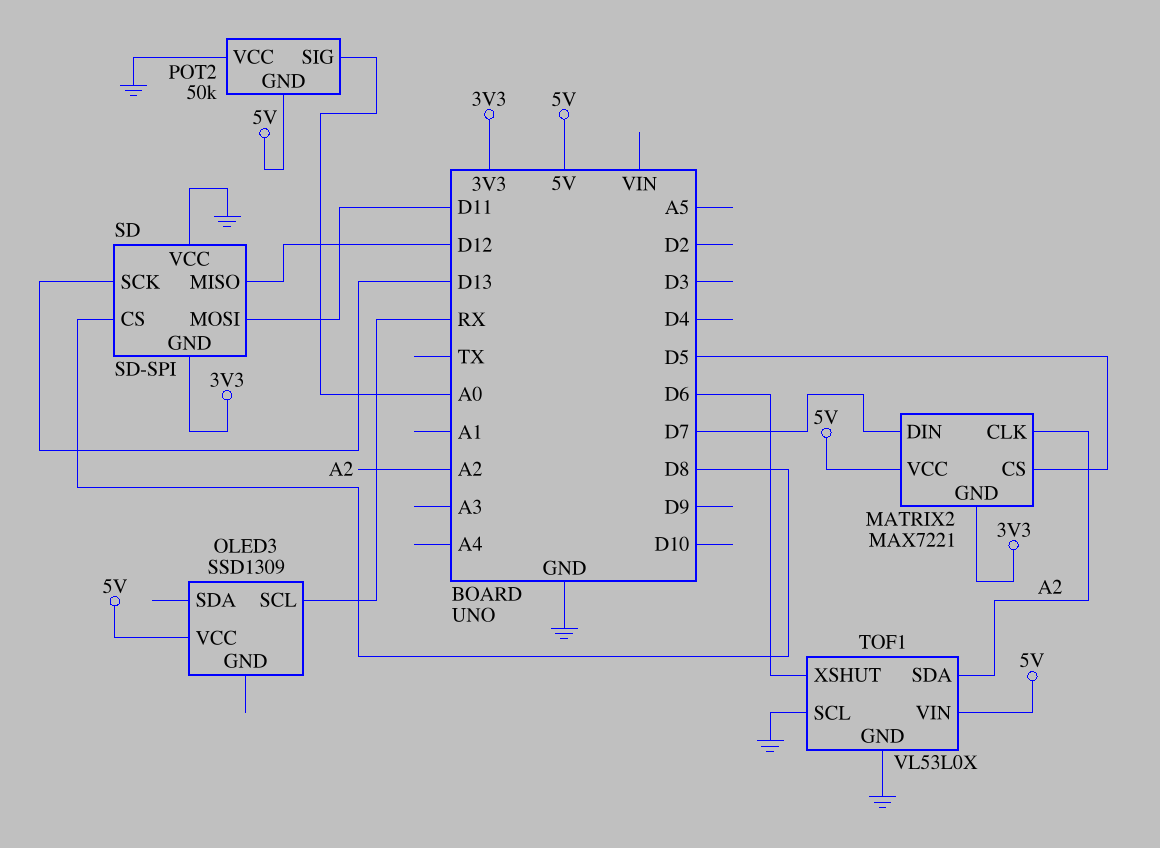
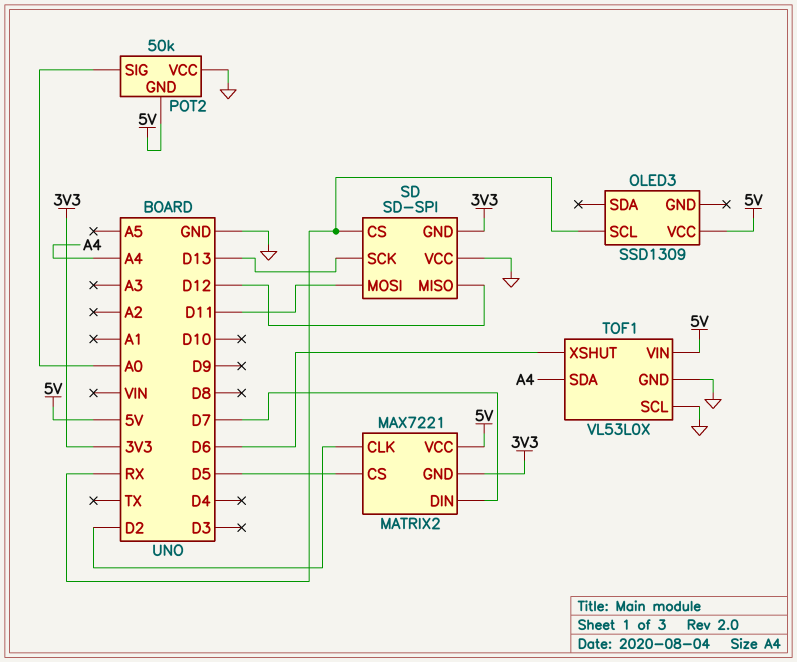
MATRIX2 pin CLK: A2 -> D2
SD pin CS: D8 -> RX
TOF1 pin SDA: A2 -> A4

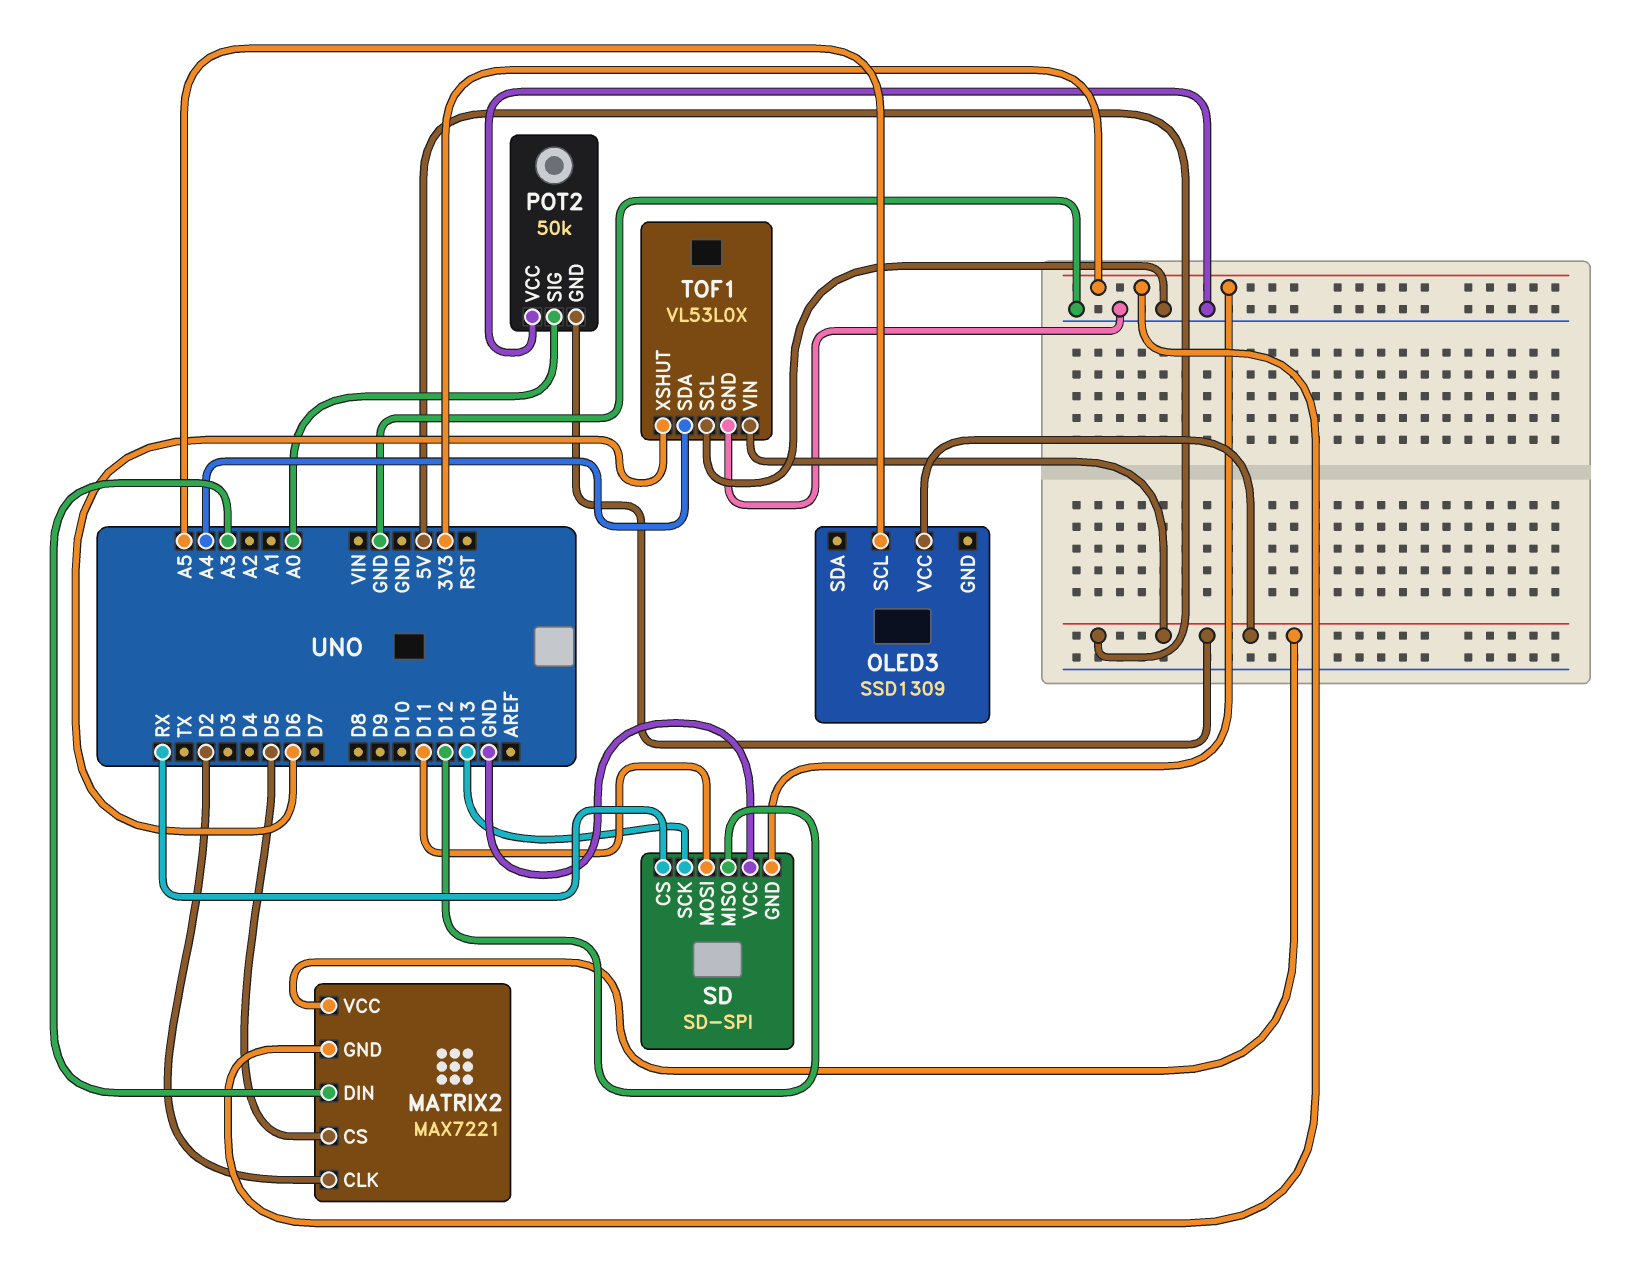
MATRIX2 pin DIN: D7 -> A3
OLED3 pin SCL: RX -> A5

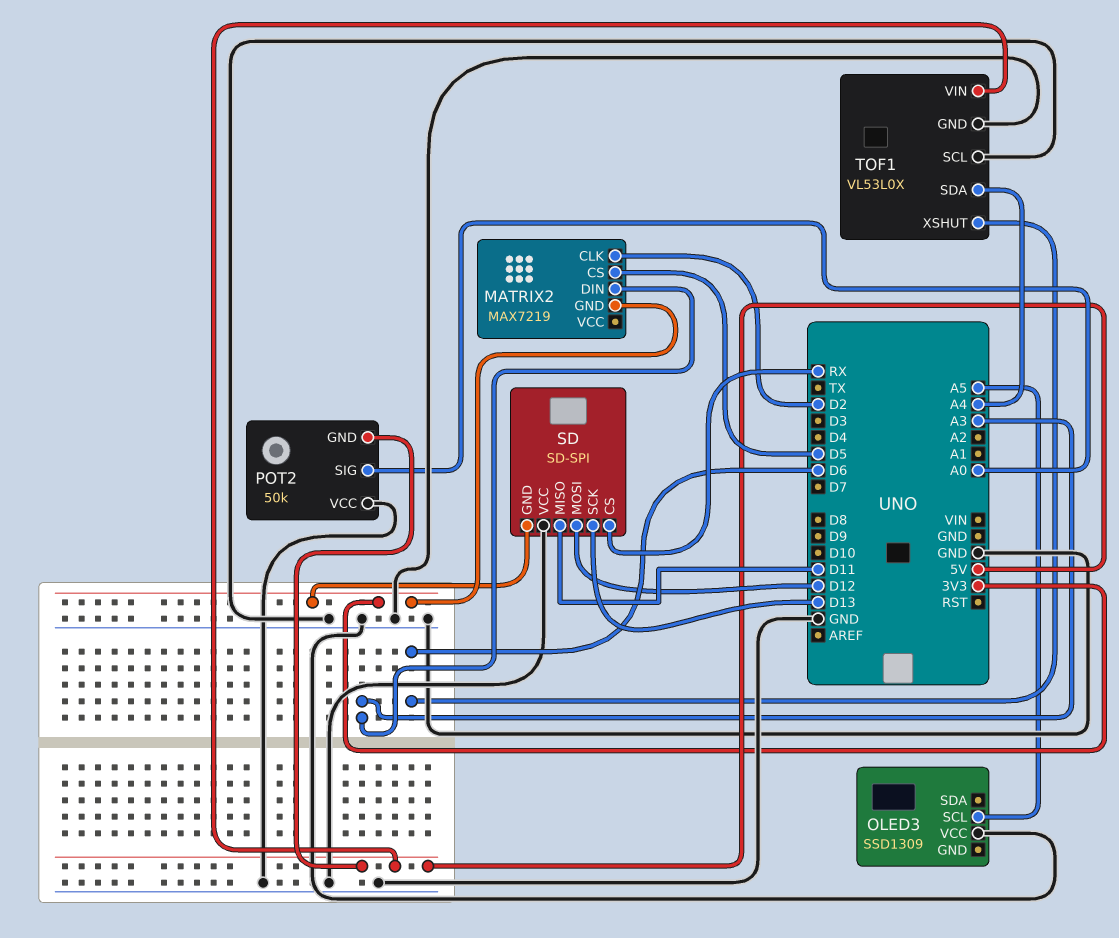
MATRIX2: MAX7221 -> MAX7219
MATRIX2 pin VCC: 5V -> none
OLED3 pin VCC: 5V -> GND
SD pin MISO: D12 -> D11
SD pin MOSI: D11 -> D12

